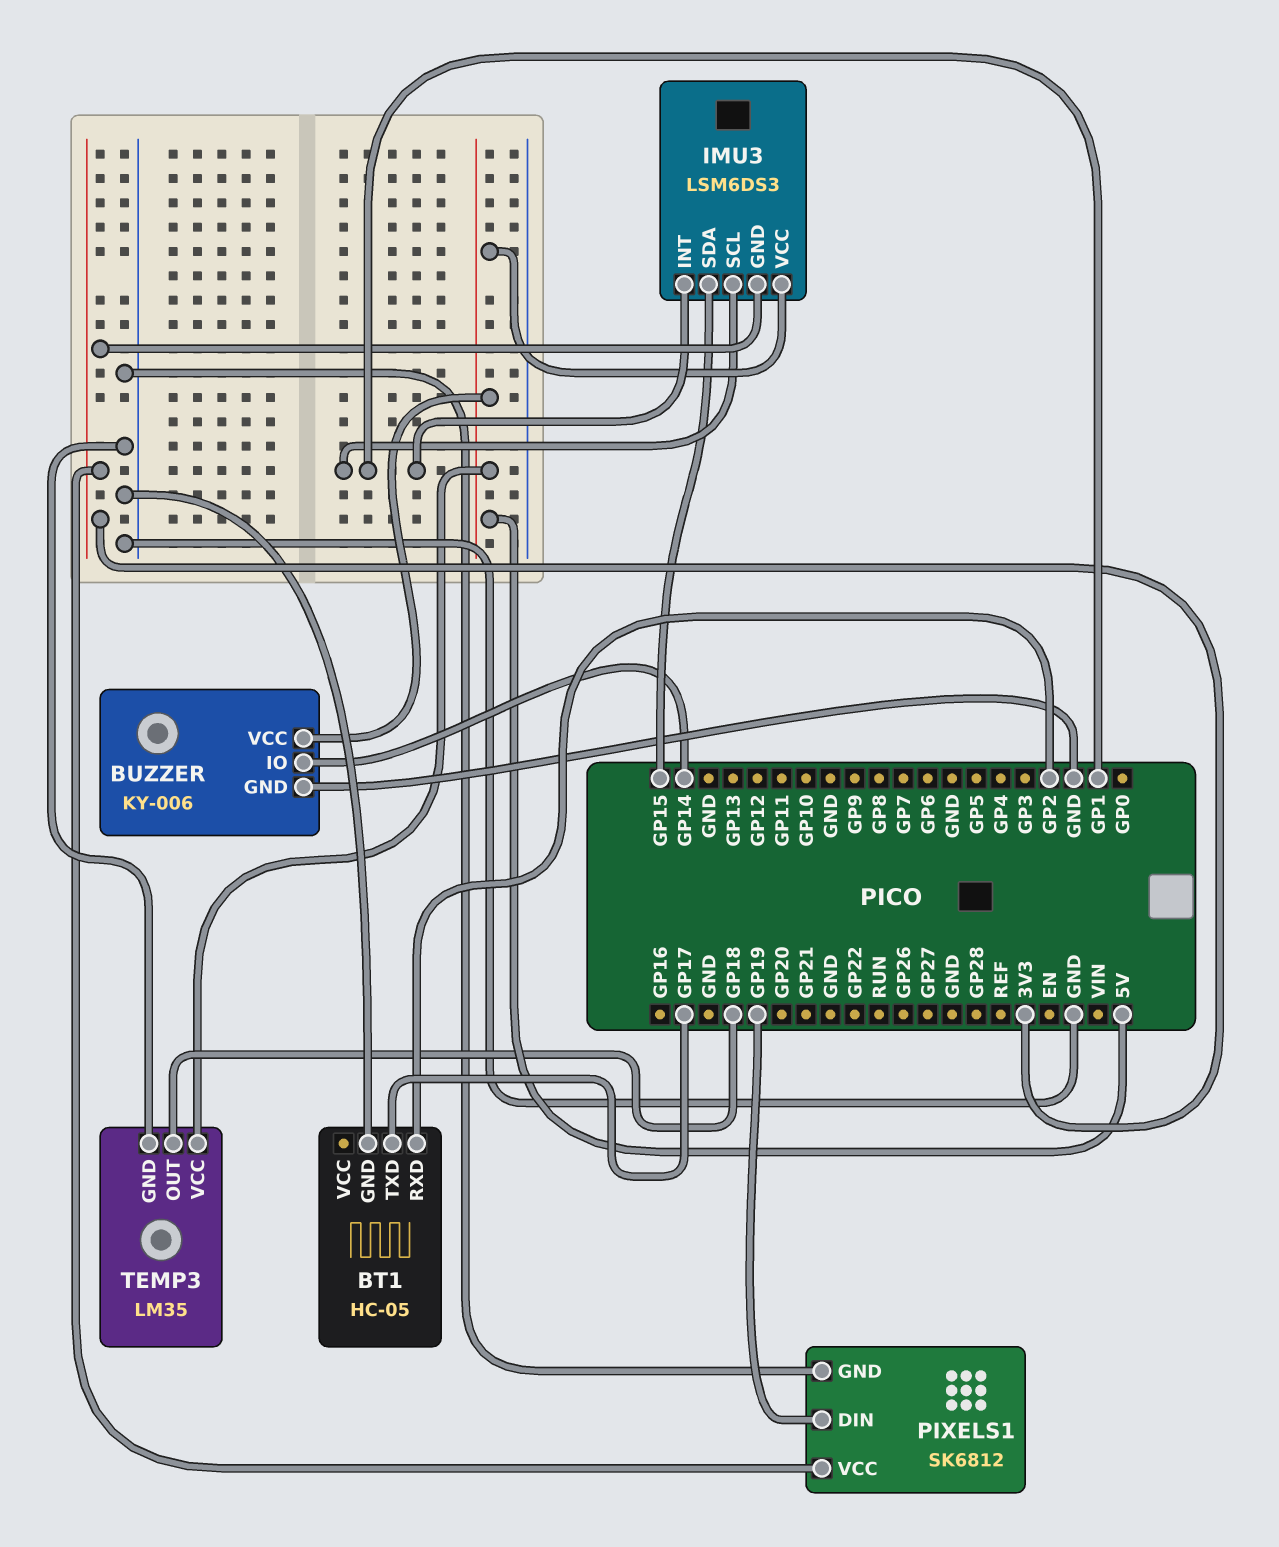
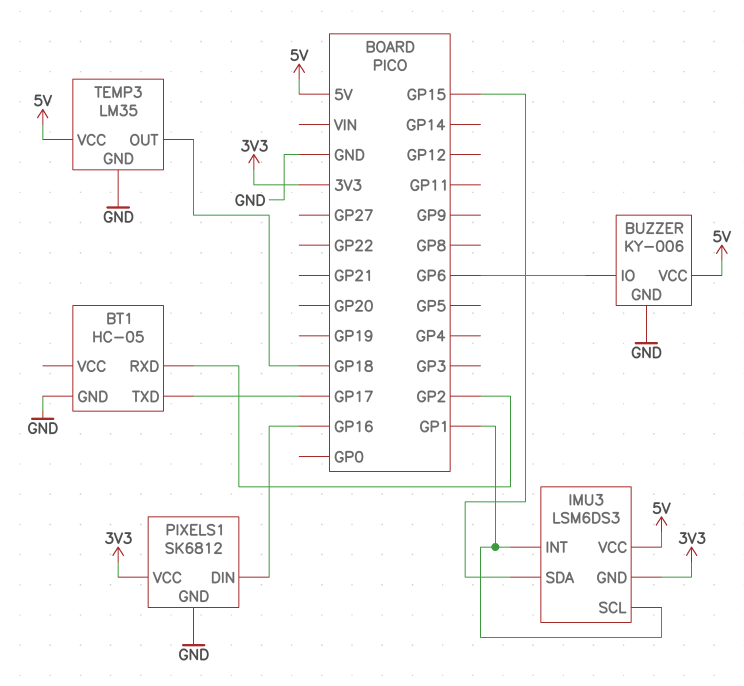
BUZZER pin IO: GP14 -> GP6
PIXELS1 pin DIN: GP19 -> GP16

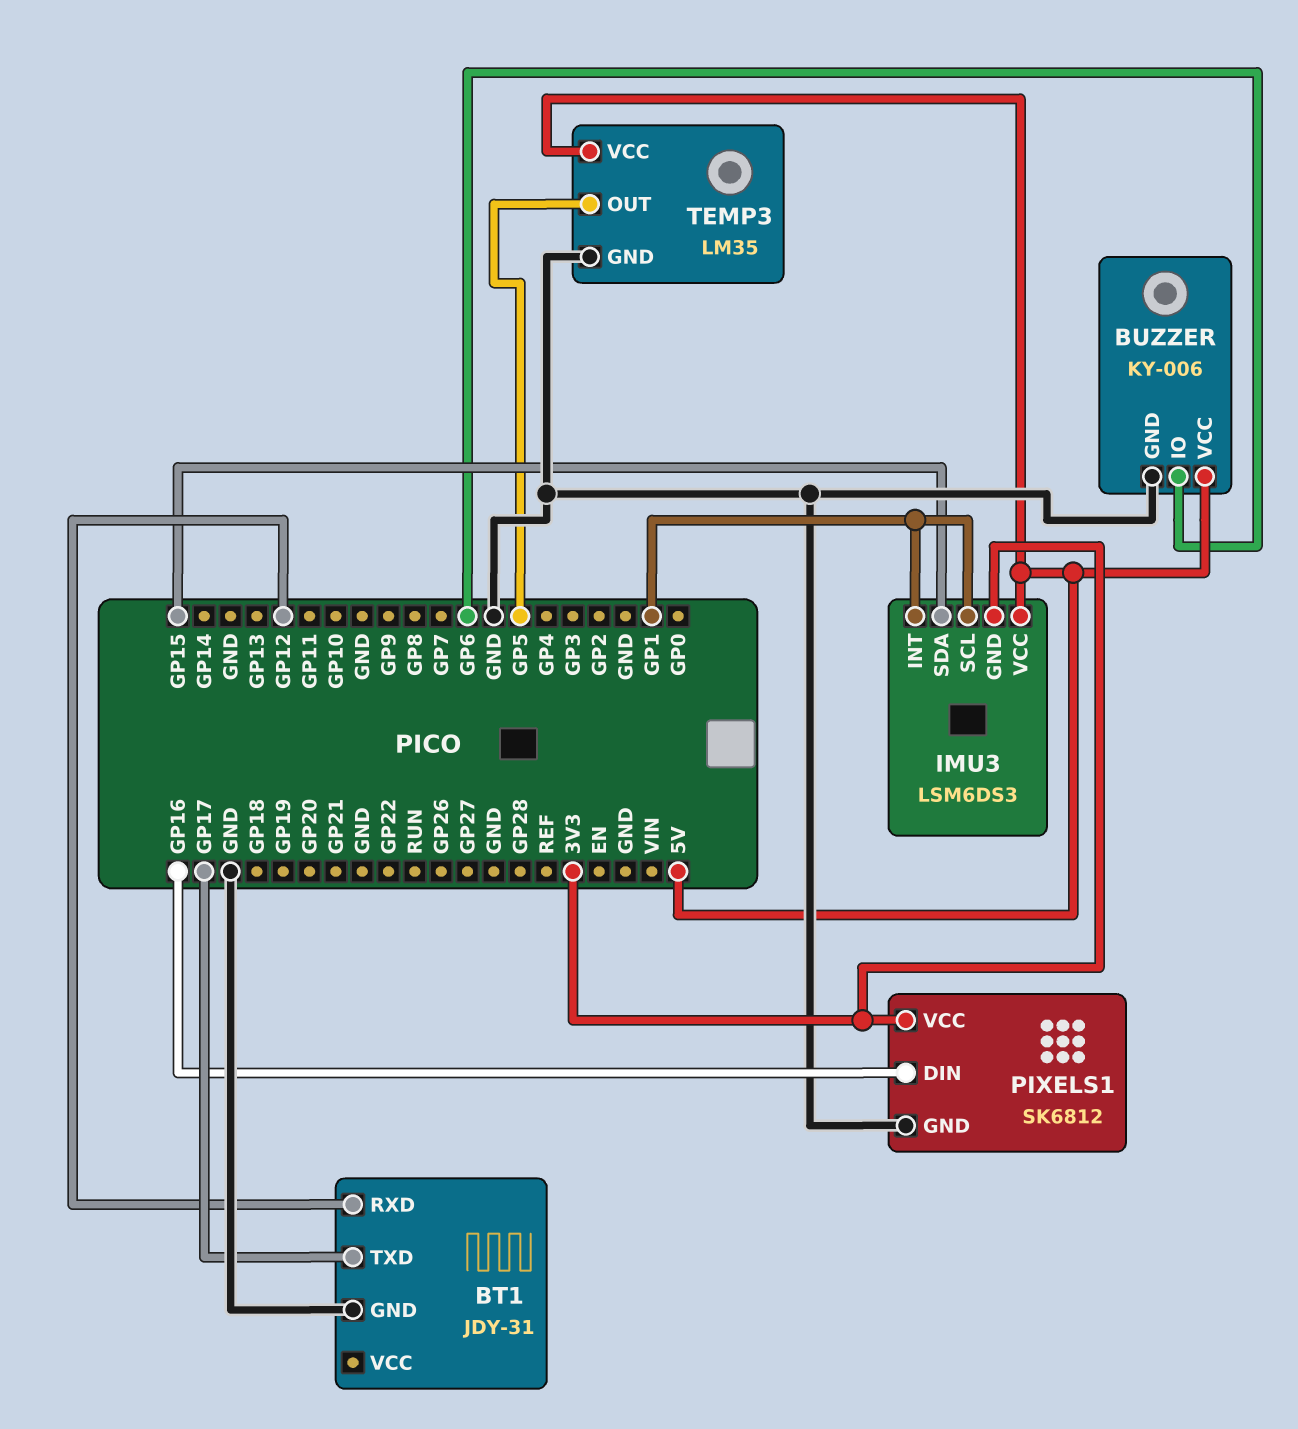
BT1: HC-05 -> JDY-31
BT1 pin RXD: GP2 -> GP12
TEMP3 pin OUT: GP18 -> GP5

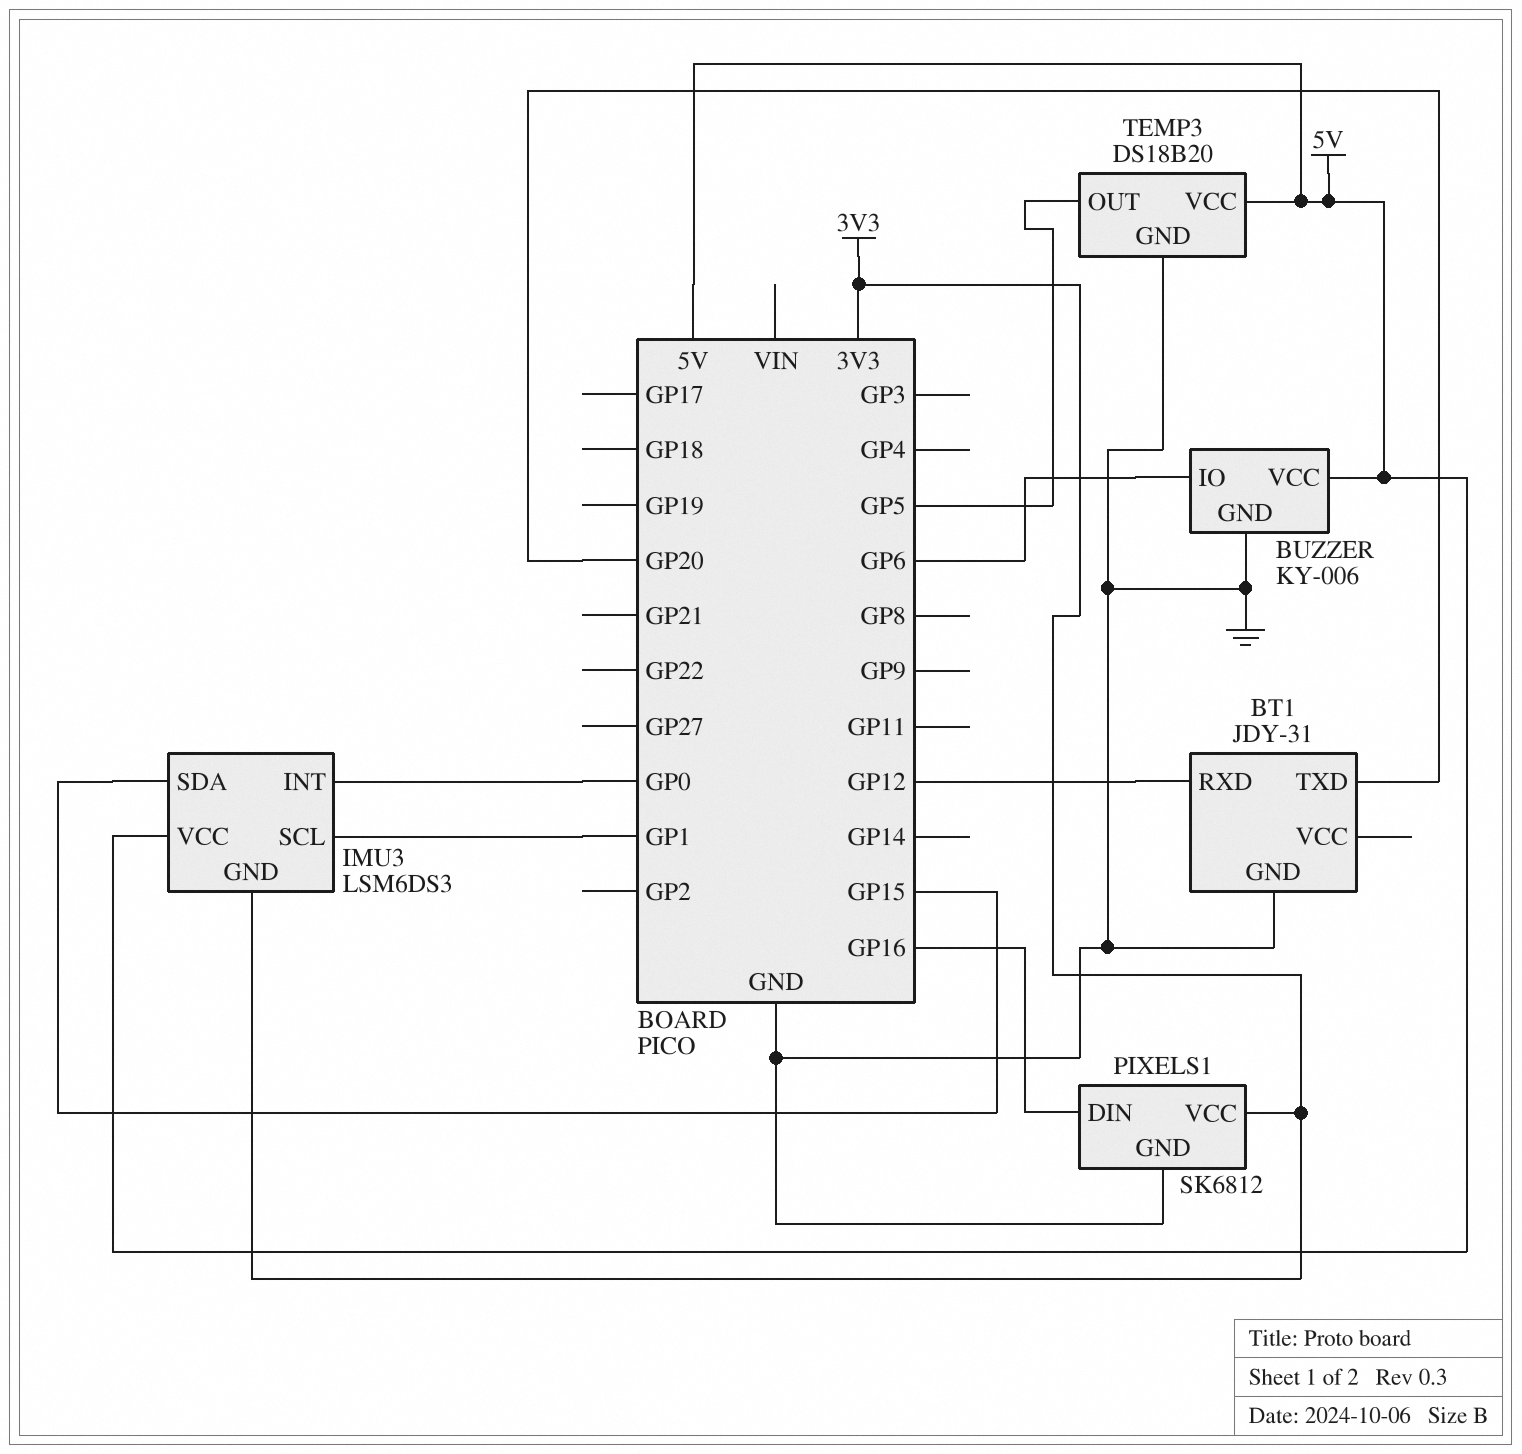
BT1 pin TXD: GP17 -> GP20
IMU3 pin INT: GP1 -> GP0
TEMP3: LM35 -> DS18B20

